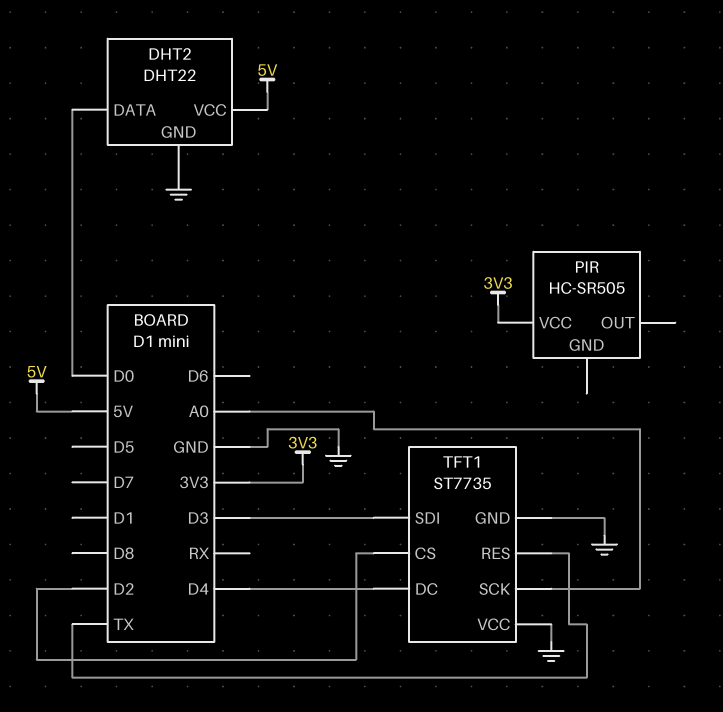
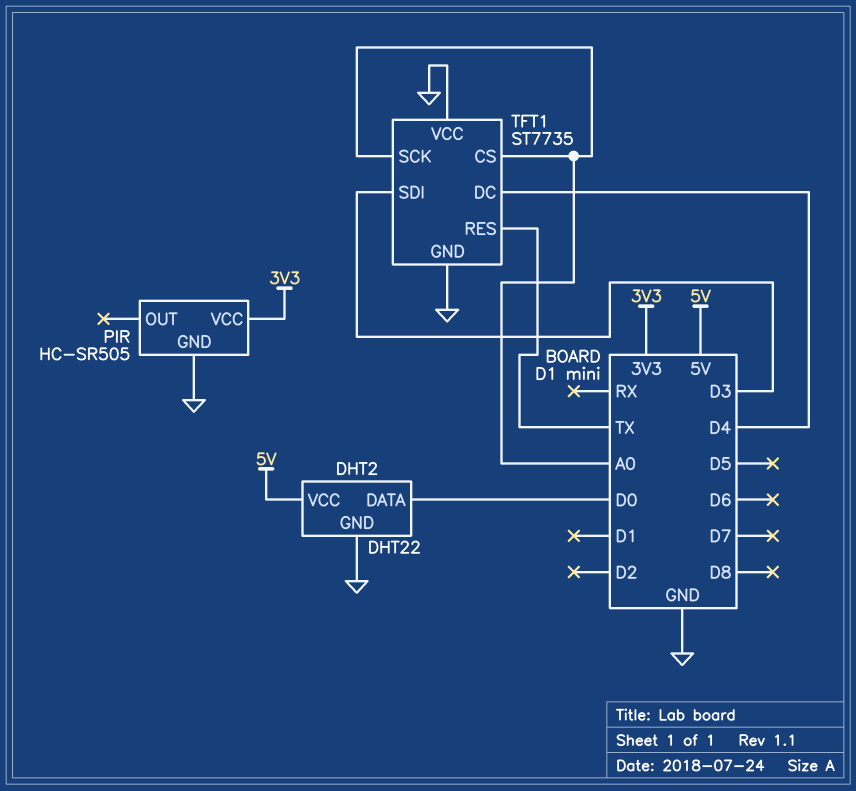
PIR pin GND: none -> GND
TFT1 pin CS: D2 -> A0

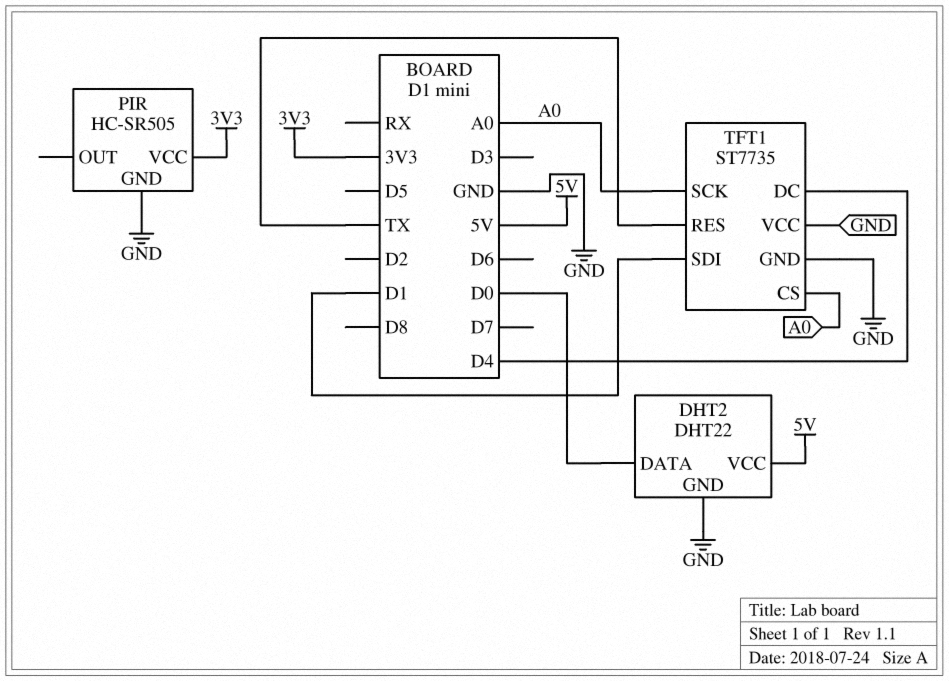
TFT1 pin SDI: D3 -> D1

